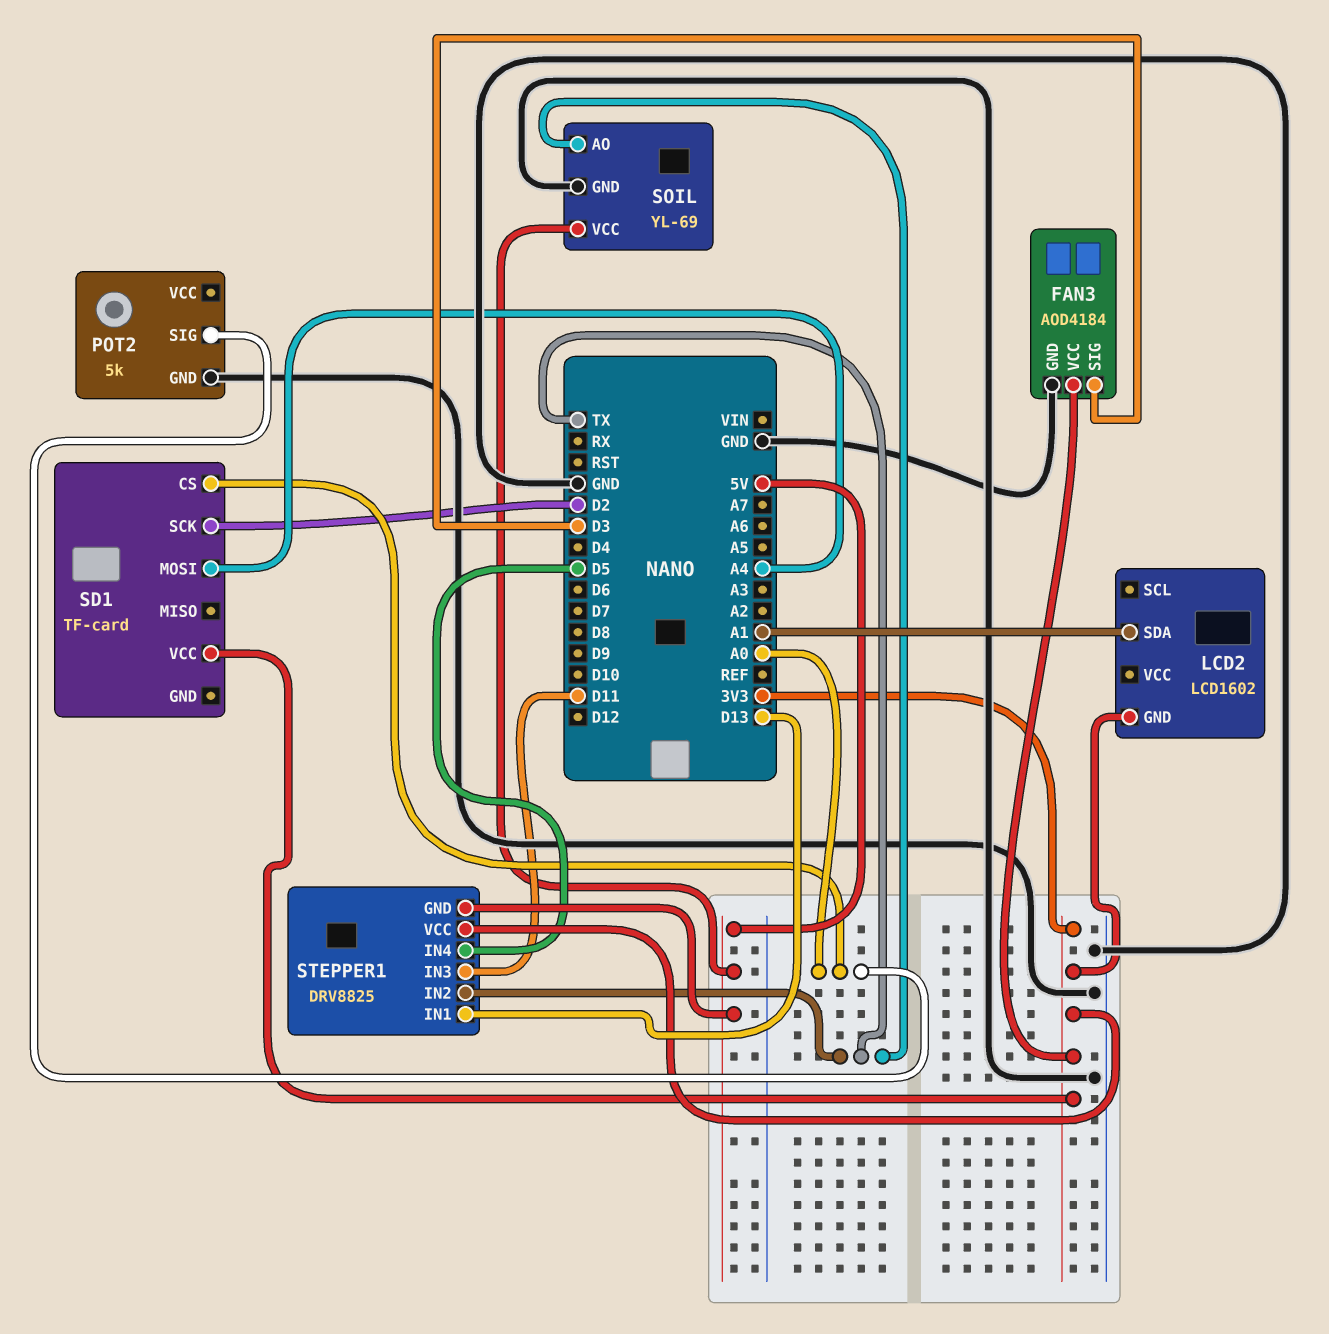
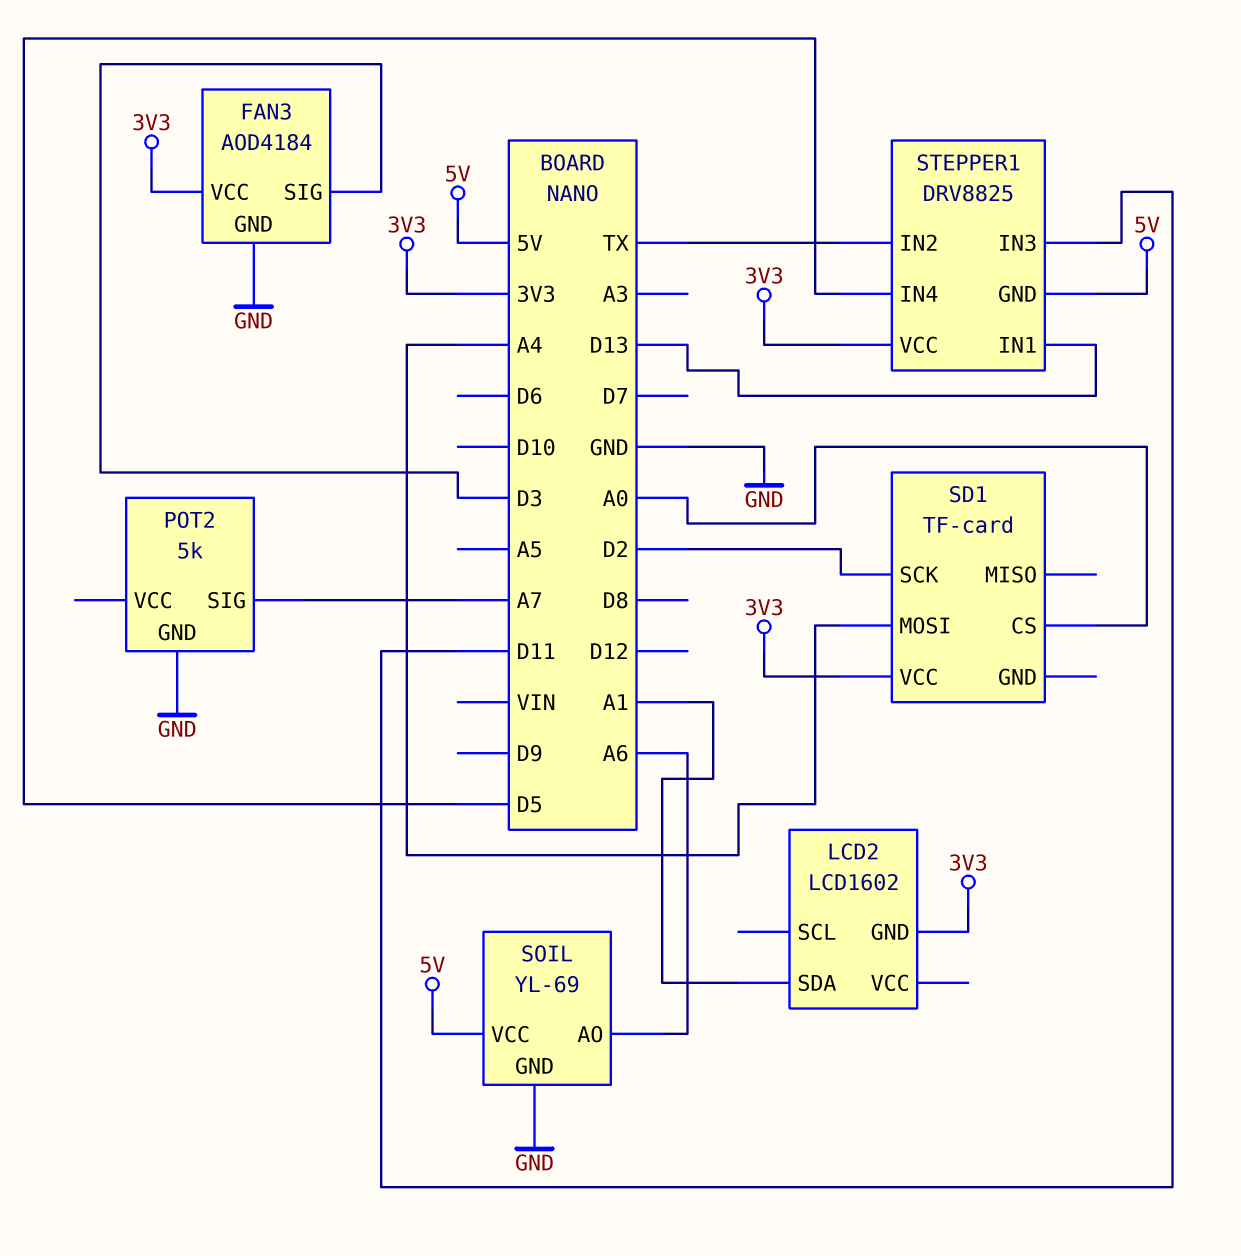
POT2 pin SIG: A0 -> A7
SOIL pin AO: TX -> A6

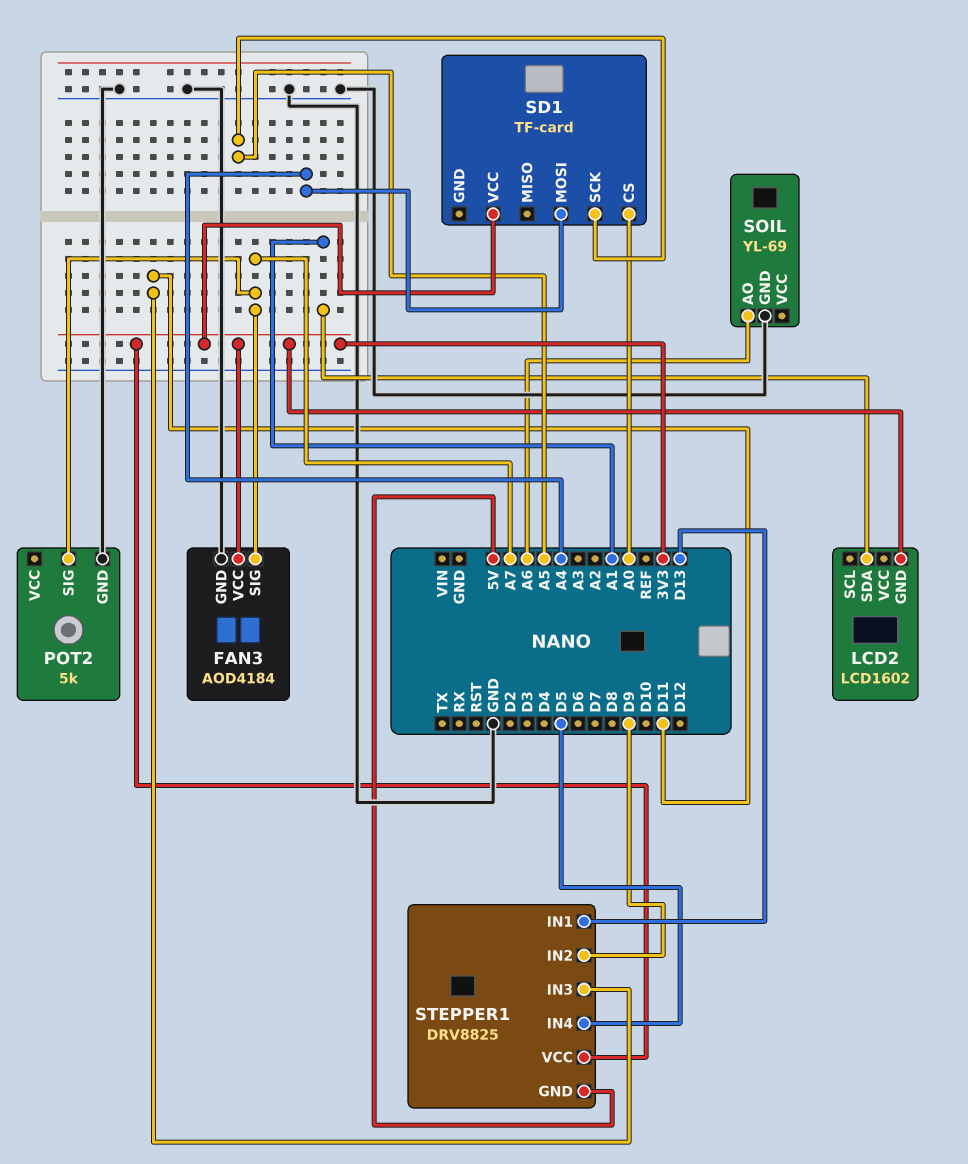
FAN3 pin SIG: D3 -> A7
SD1 pin SCK: D2 -> A5
SOIL pin VCC: 5V -> none
STEPPER1 pin IN2: TX -> D9

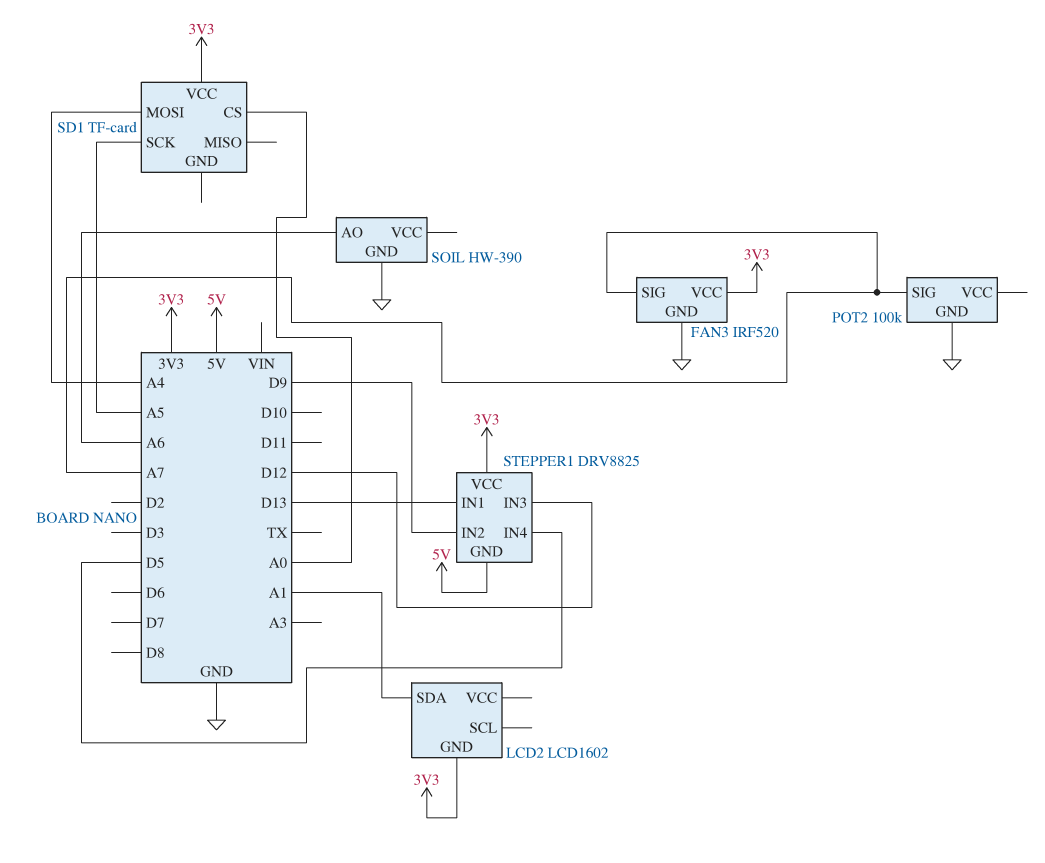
FAN3: AOD4184 -> IRF520
POT2: 5k -> 100k
SOIL: YL-69 -> HW-390
STEPPER1 pin IN3: D11 -> D12

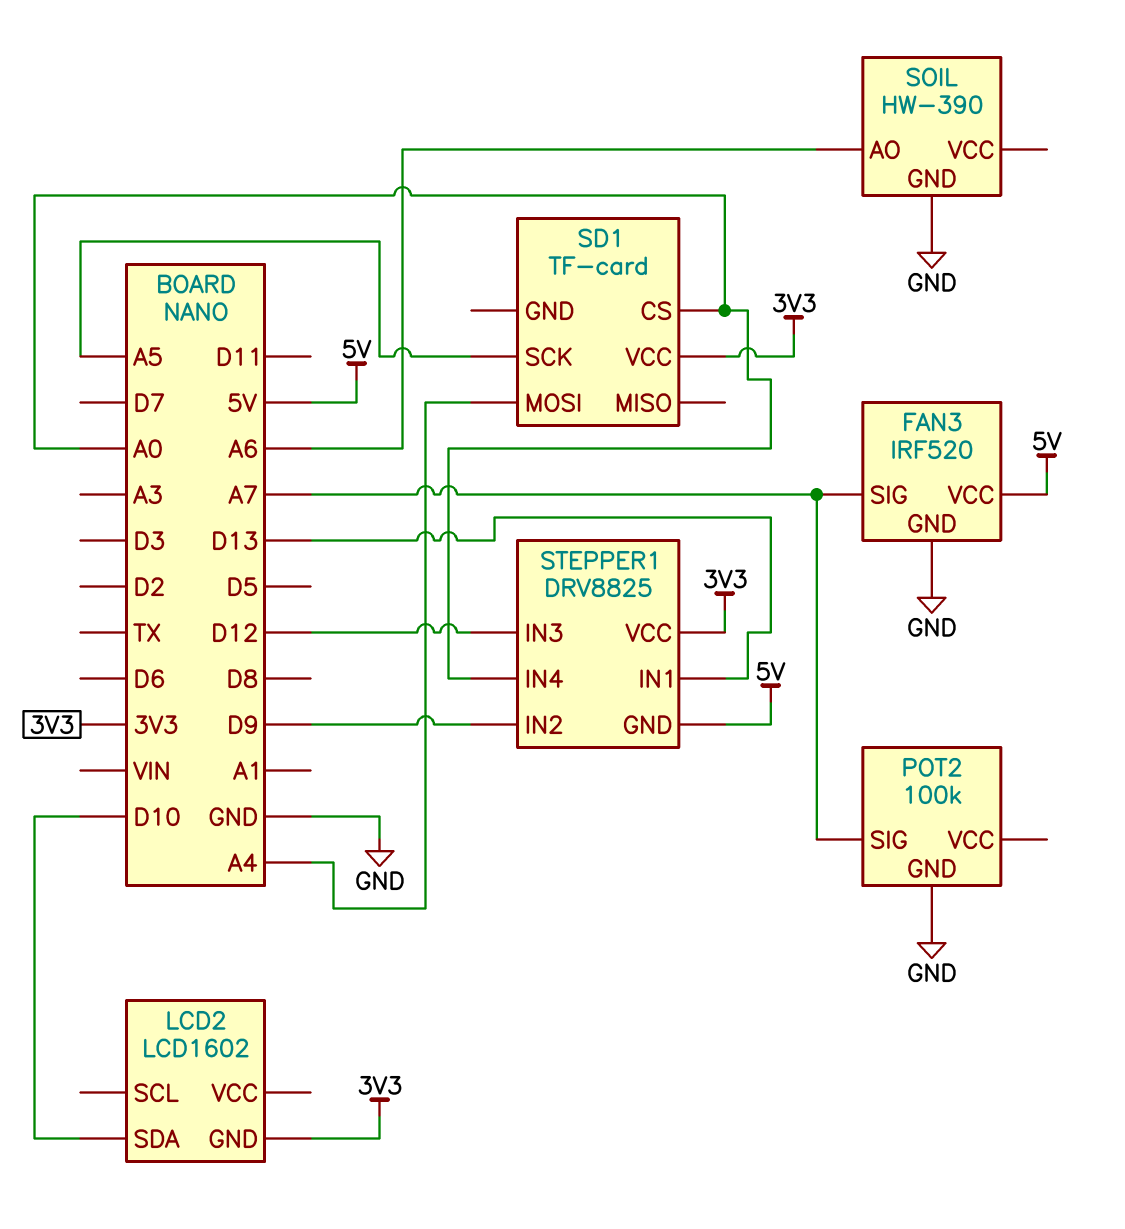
FAN3 pin VCC: 3V3 -> 5V
LCD2 pin SDA: A1 -> D10
STEPPER1 pin IN4: D5 -> A0

